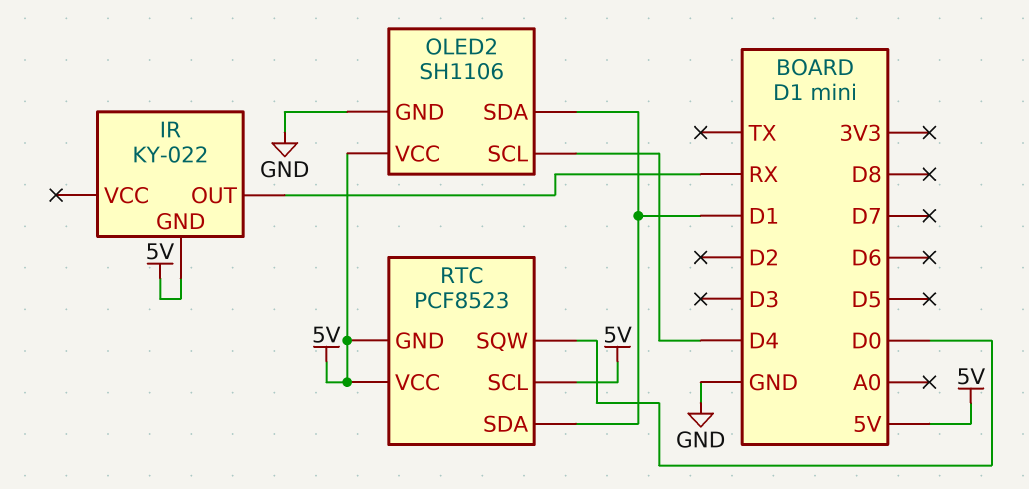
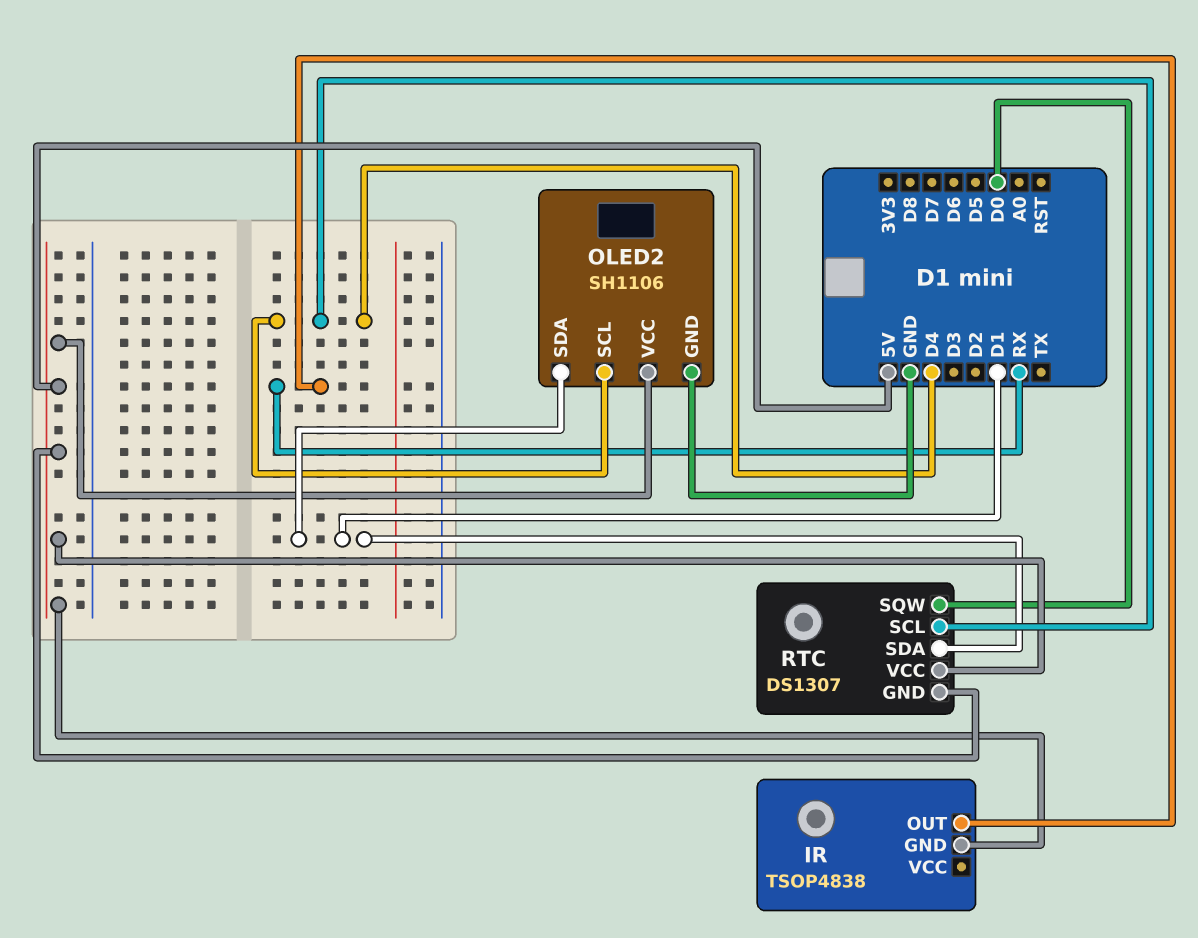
IR: KY-022 -> TSOP4838
RTC: PCF8523 -> DS1307
RTC pin SCL: 5V -> D4

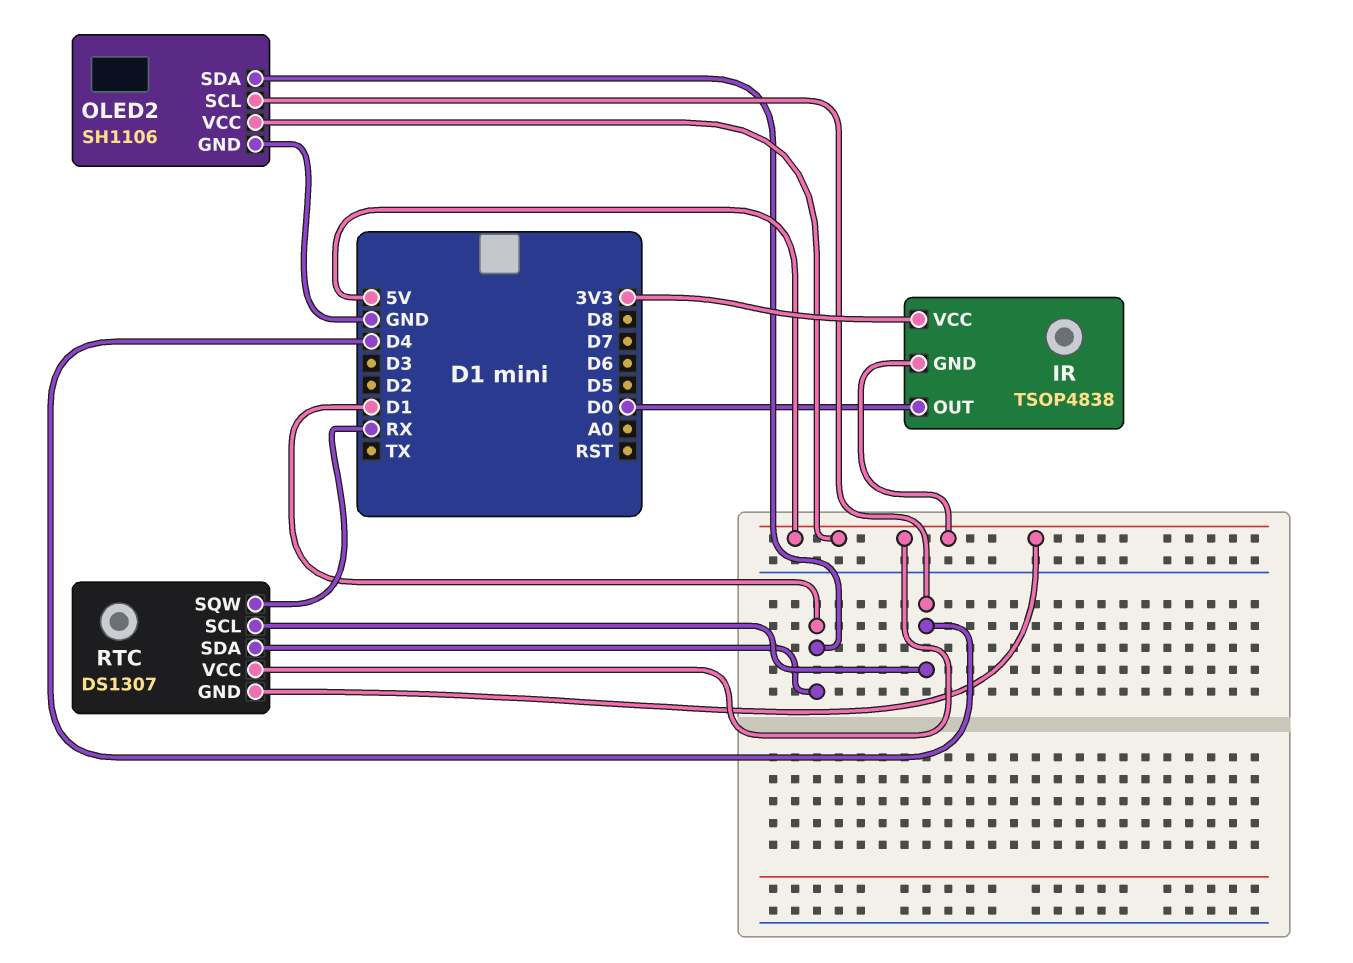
IR pin OUT: RX -> D0
IR pin VCC: none -> 3V3
RTC pin SQW: D0 -> RX

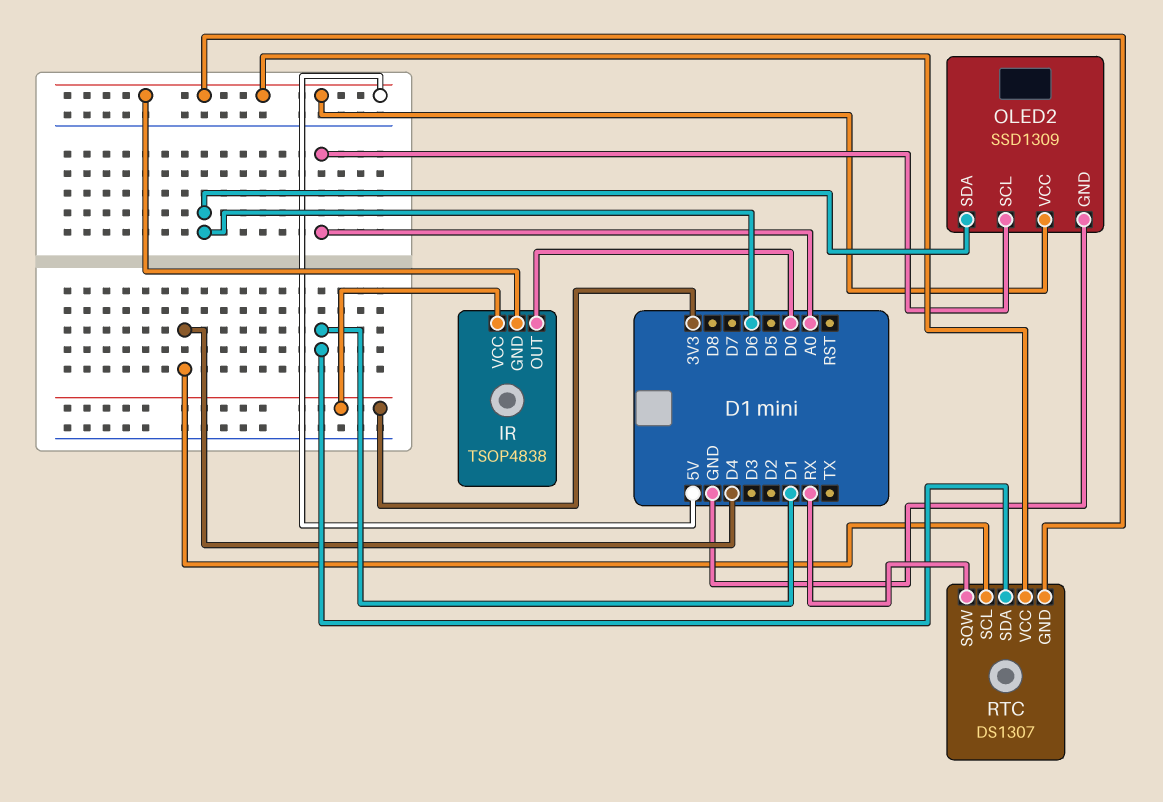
OLED2: SH1106 -> SSD1309
OLED2 pin SCL: D4 -> A0
OLED2 pin SDA: D1 -> D6

